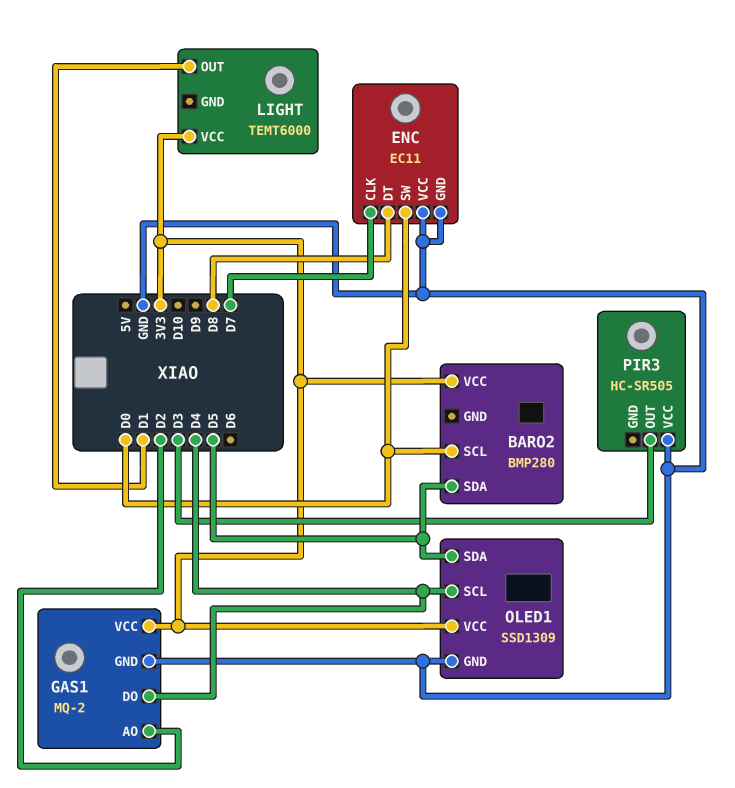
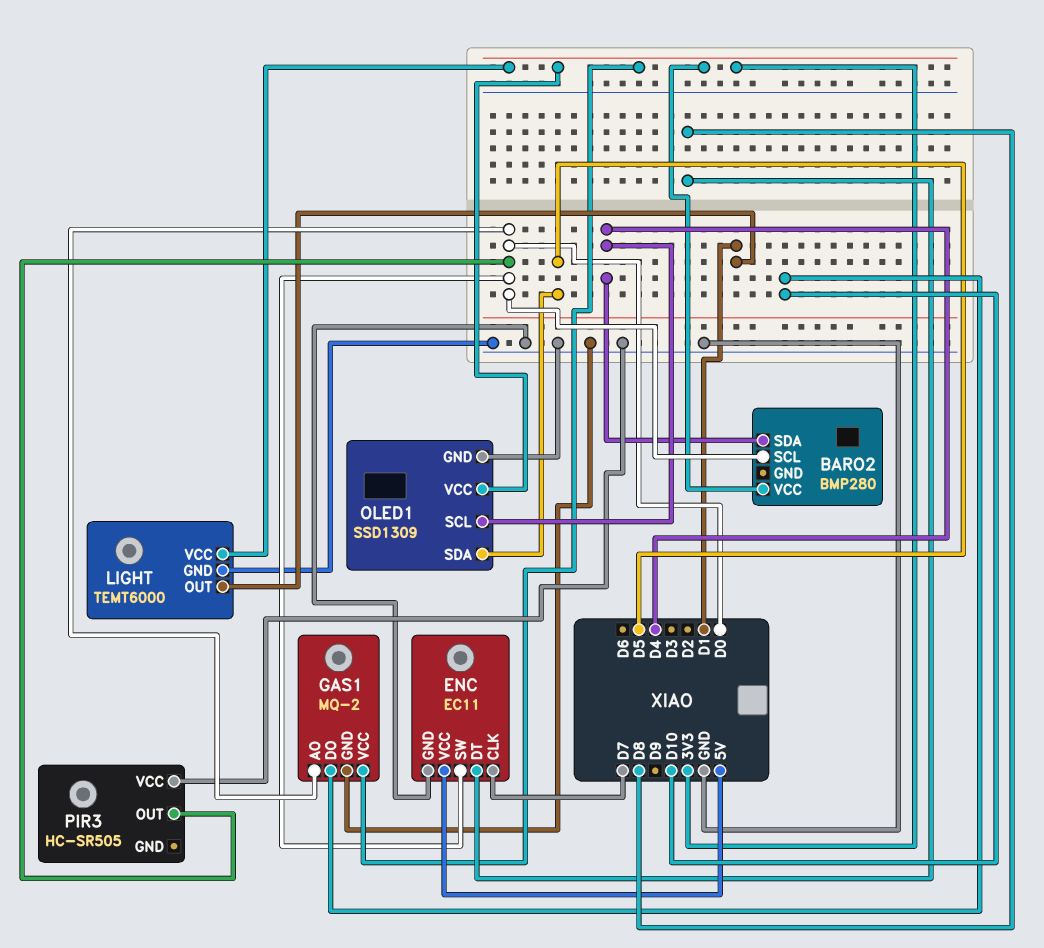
BARO2 pin SDA: D5 -> D4
ENC pin VCC: GND -> 5V
GAS1 pin AO: D2 -> D0
GAS1 pin DO: D4 -> D10
LIGHT pin GND: none -> GND
PIR3 pin OUT: D3 -> D0

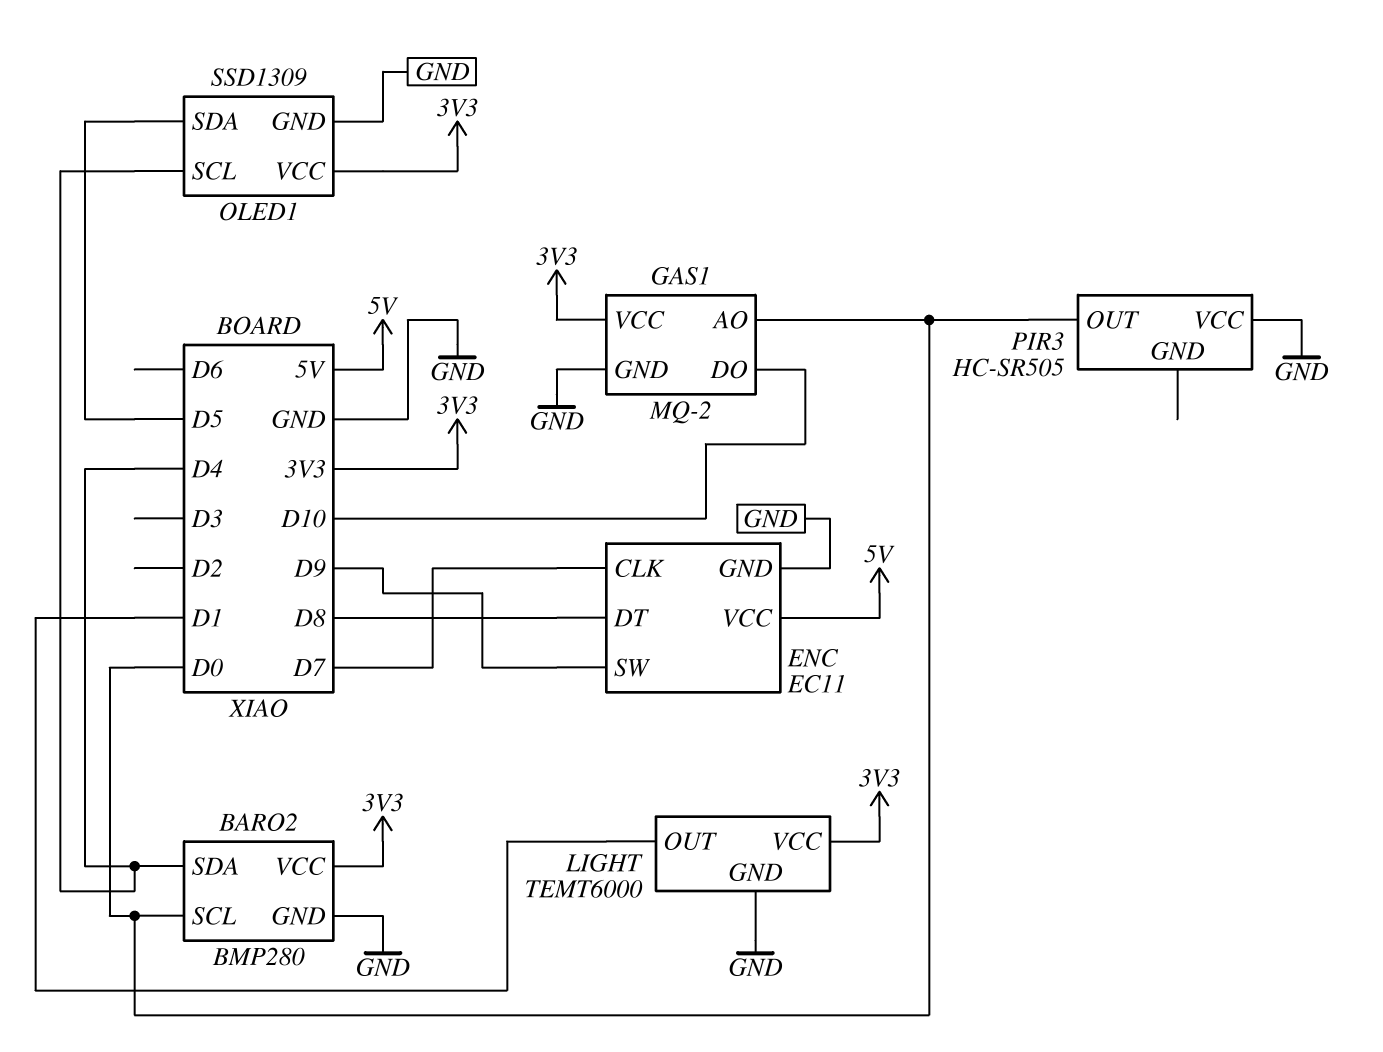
BARO2 pin GND: none -> GND
ENC pin SW: D0 -> D9

